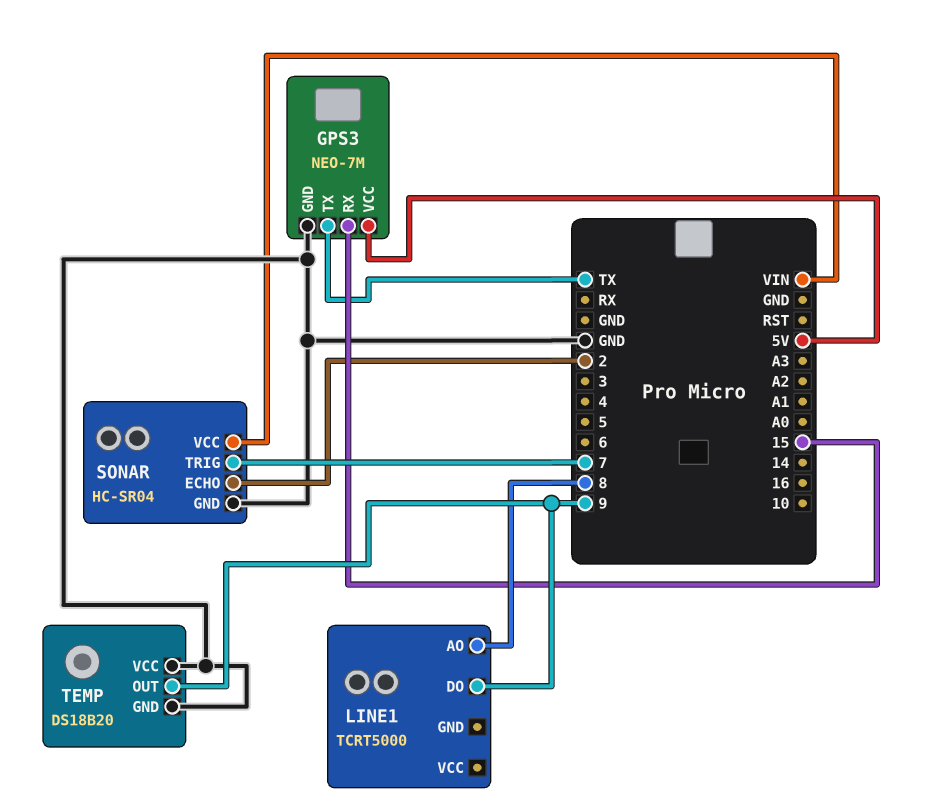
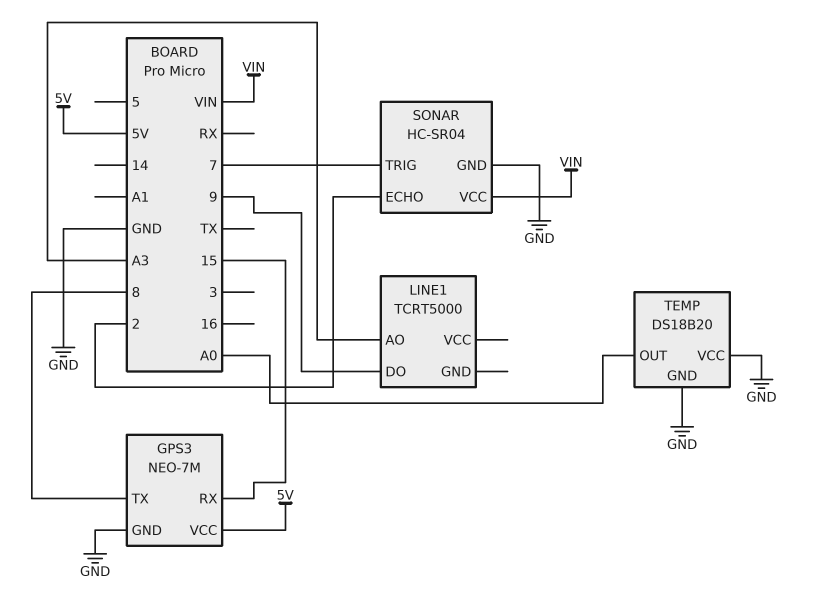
GPS3 pin TX: TX -> 8
LINE1 pin AO: 8 -> A3
TEMP pin OUT: 9 -> A0

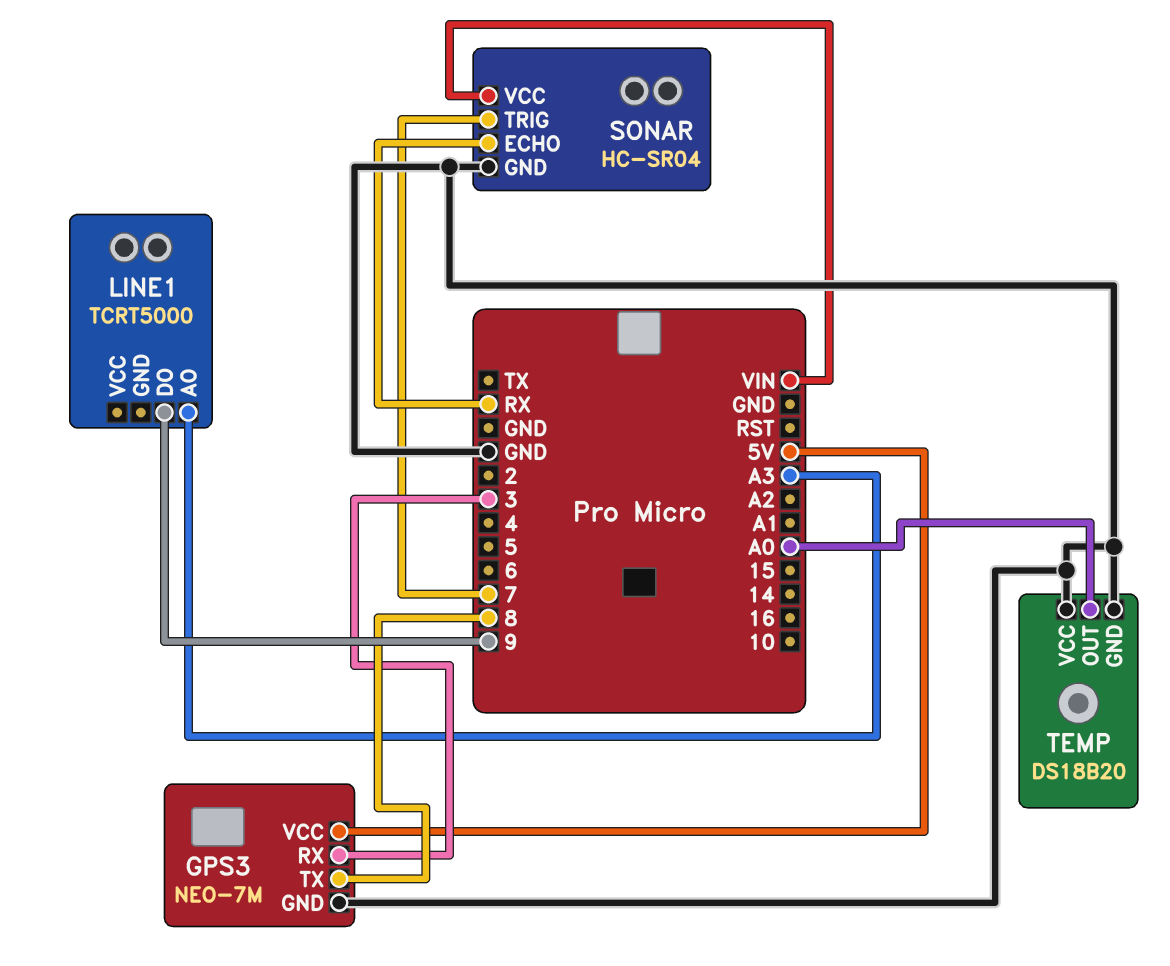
GPS3 pin RX: 15 -> 3
SONAR pin ECHO: 2 -> RX

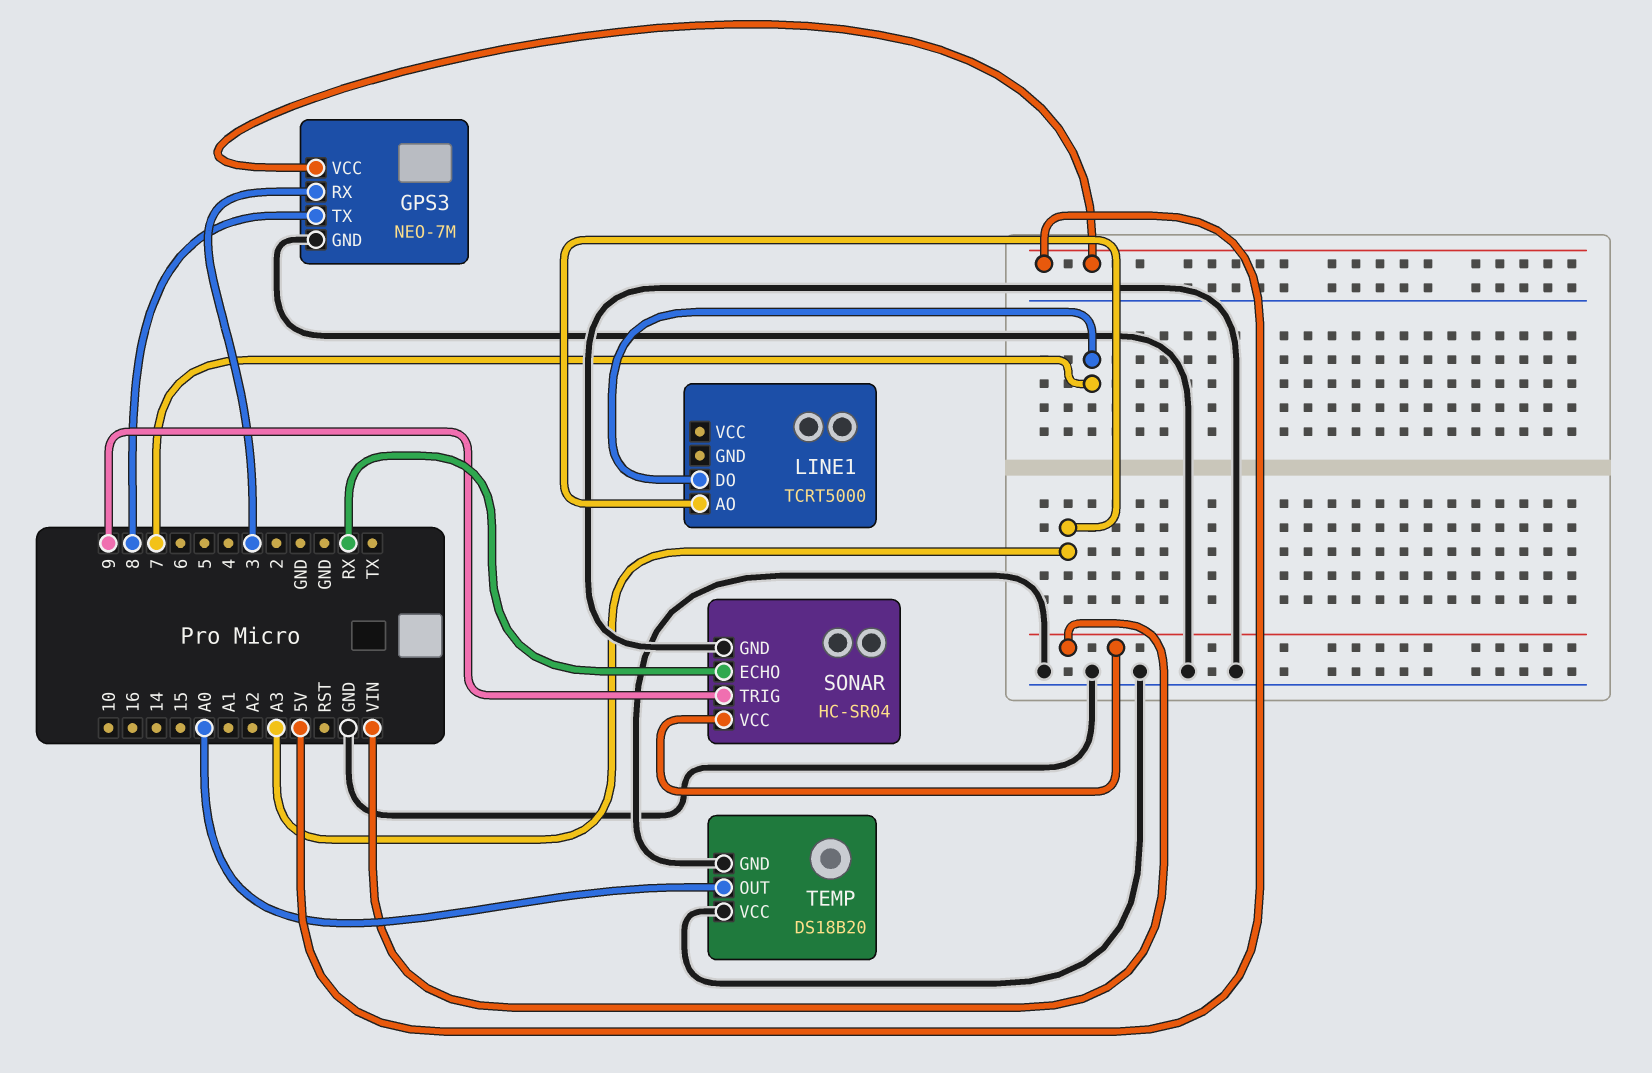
LINE1 pin DO: 9 -> 7
SONAR pin TRIG: 7 -> 9

